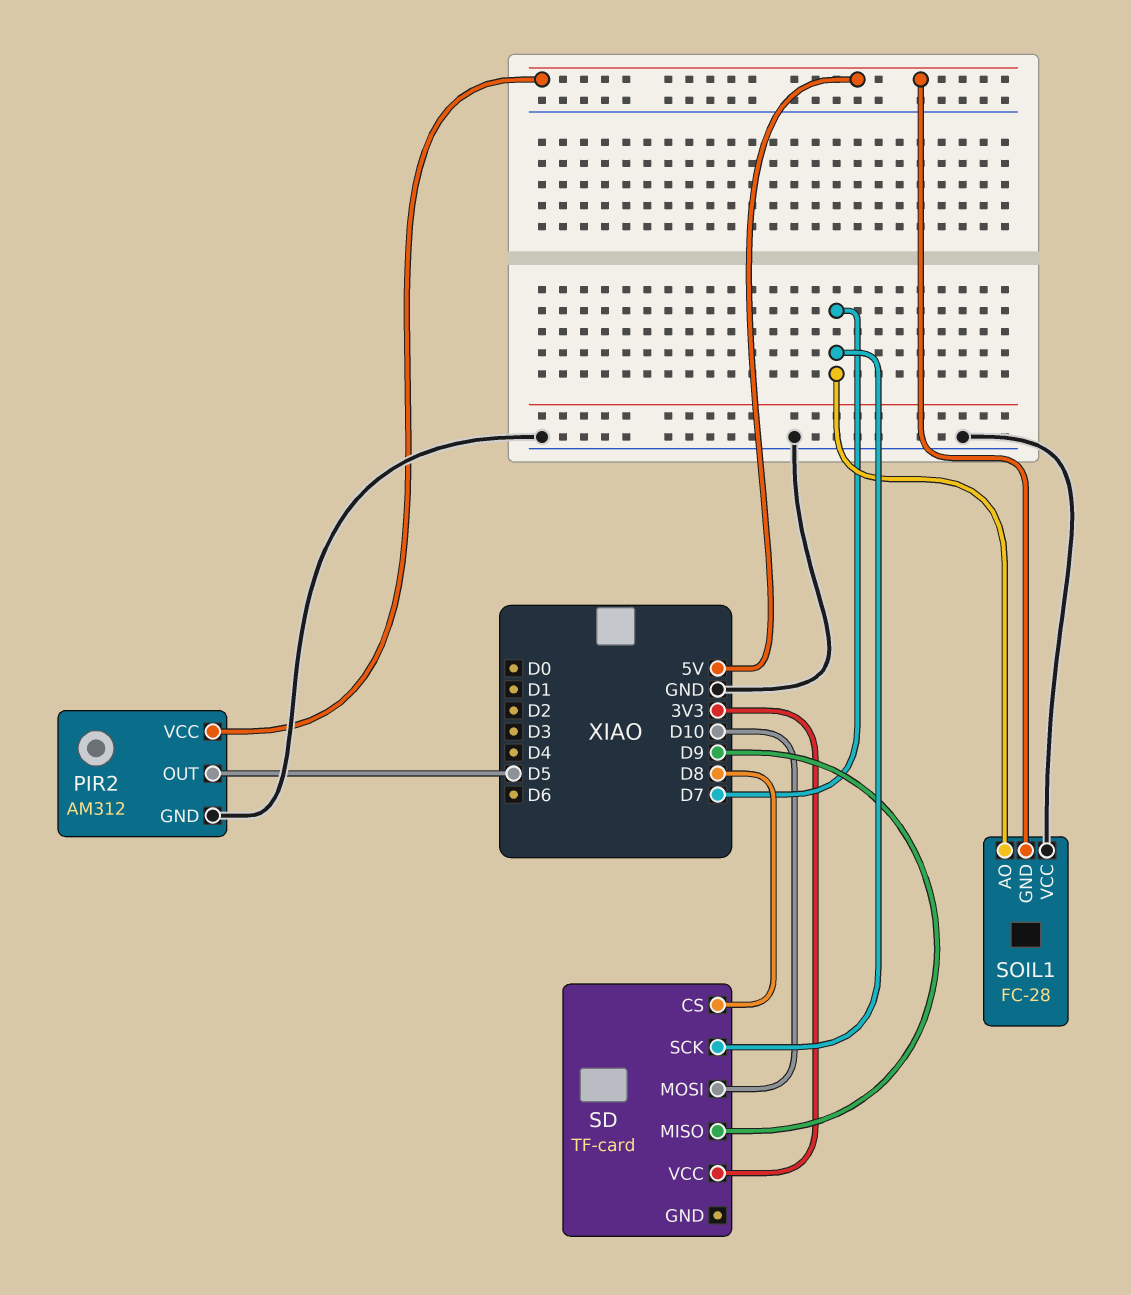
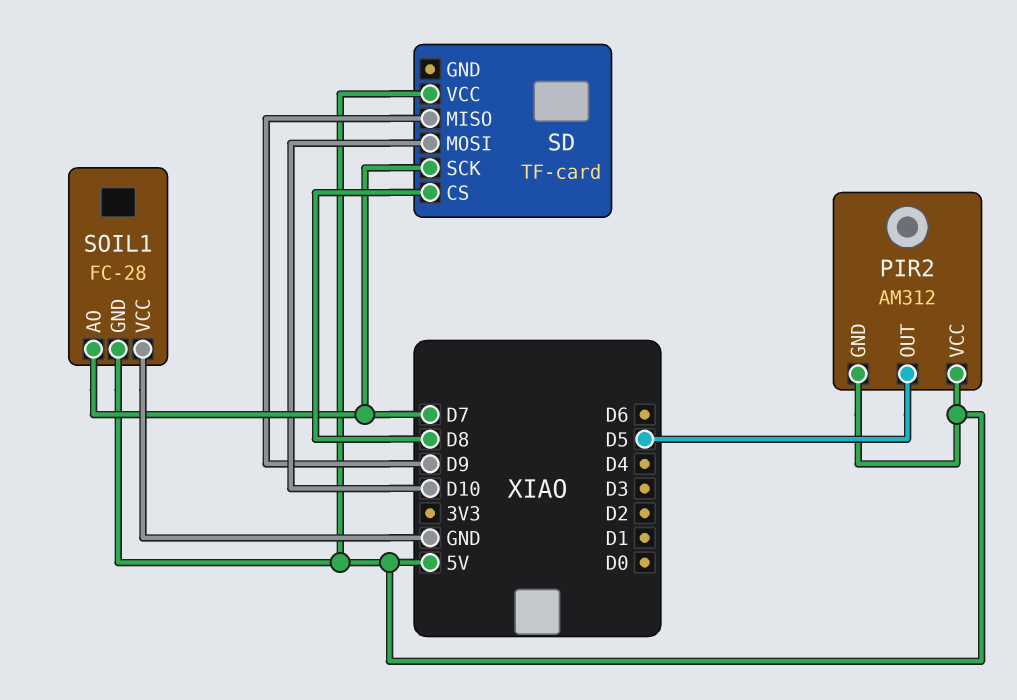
PIR2 pin GND: GND -> 5V
SD pin VCC: 3V3 -> 5V

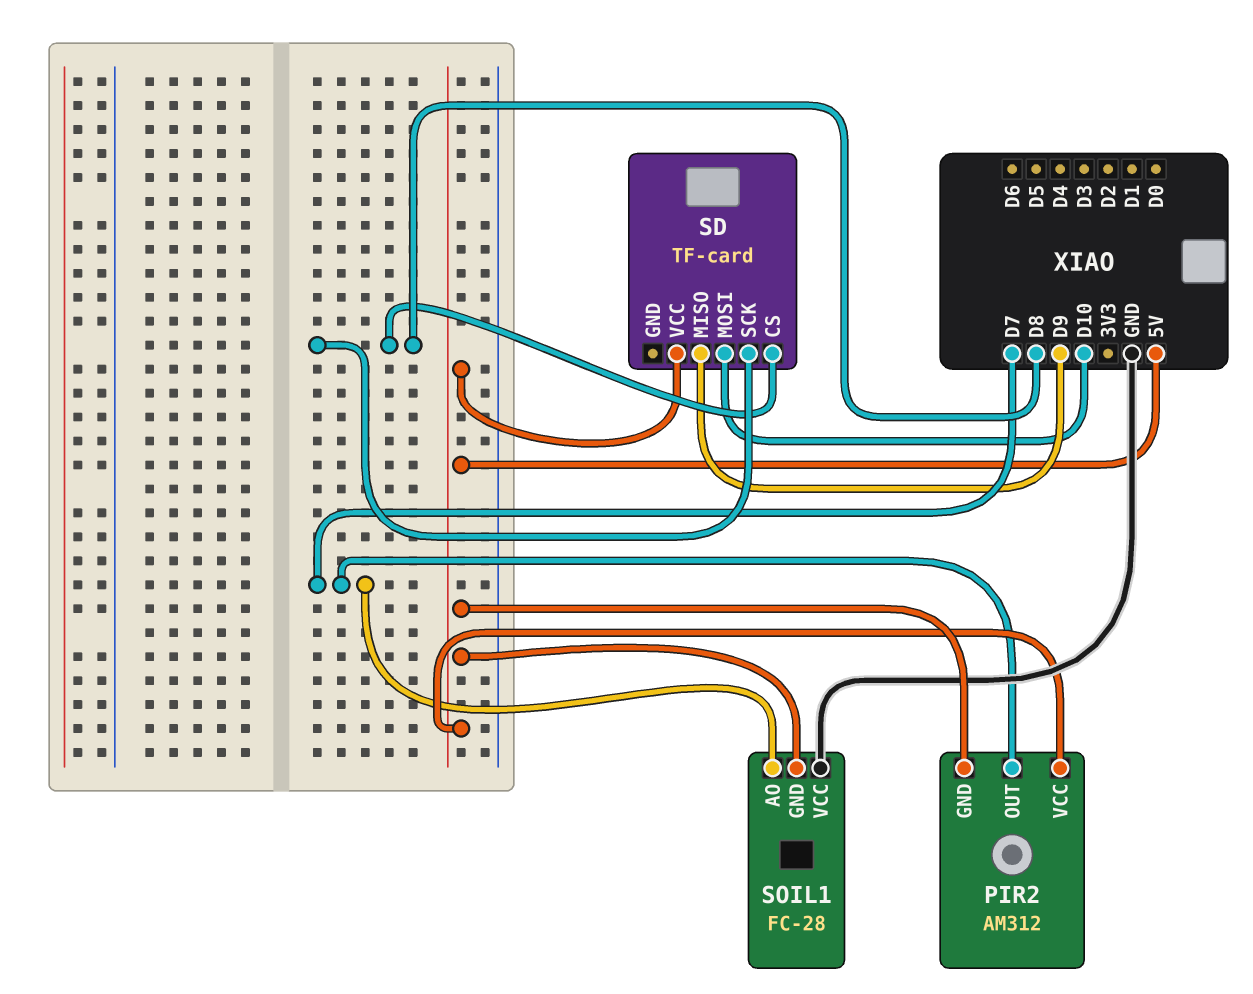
PIR2 pin OUT: D5 -> D7
SD pin SCK: D7 -> D8

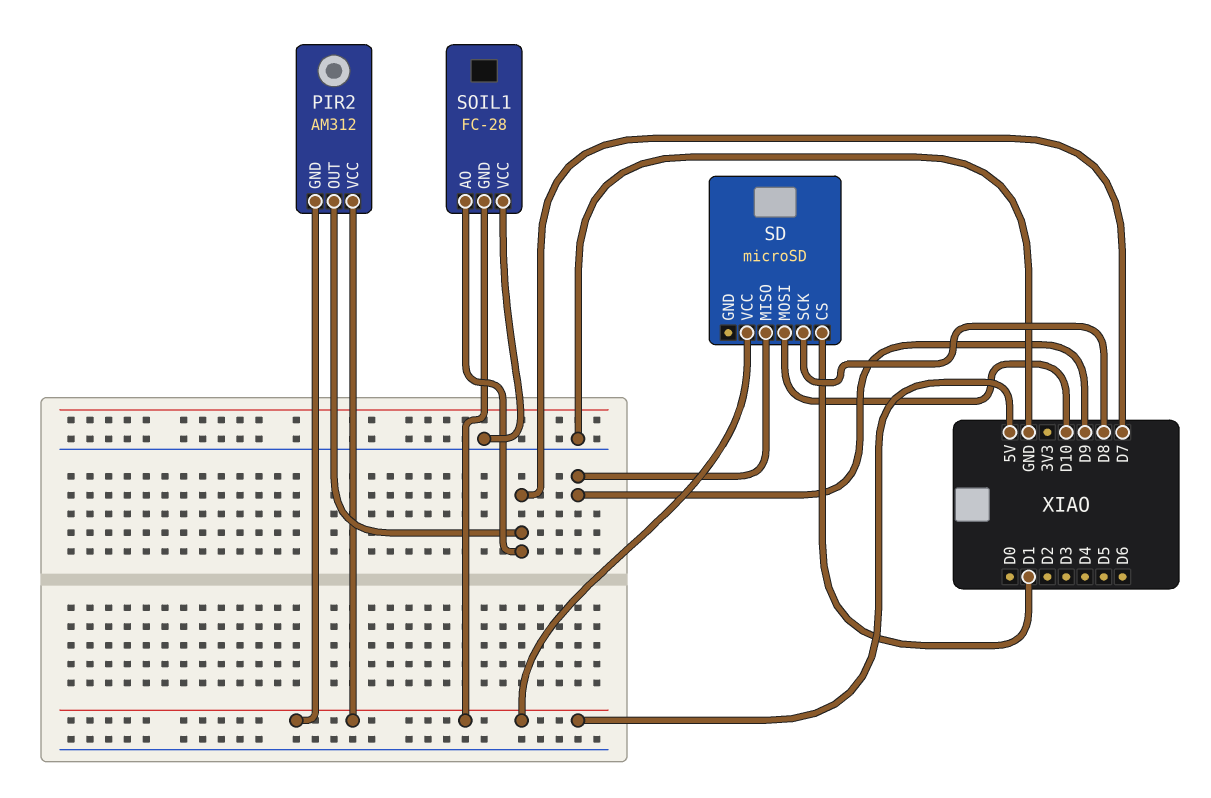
SD: TF-card -> microSD
SD pin CS: D8 -> D1

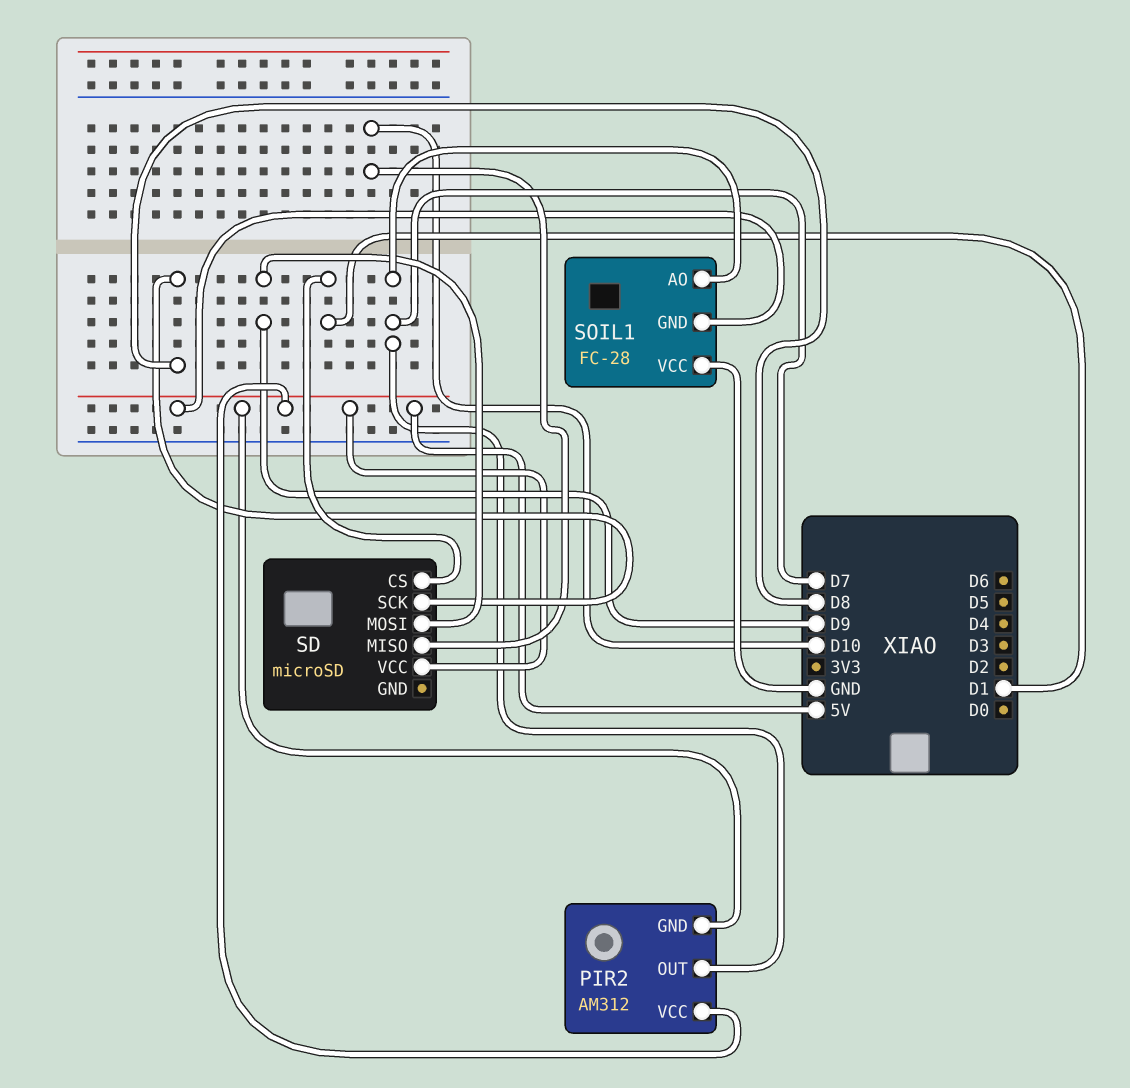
SD pin MISO: D9 -> D10
SD pin MOSI: D10 -> D9

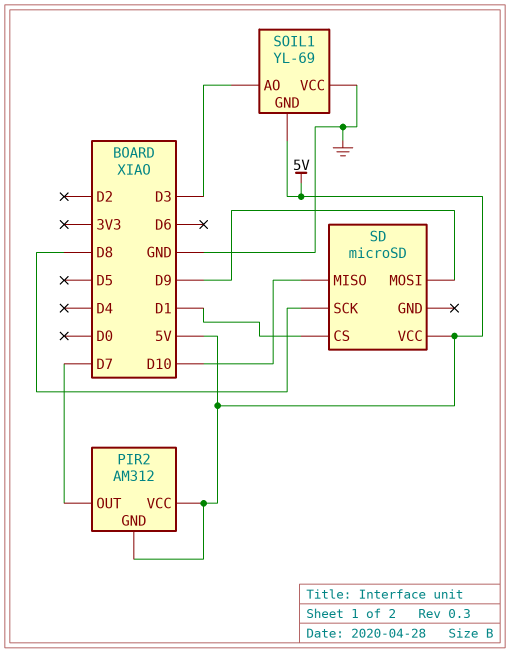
SOIL1: FC-28 -> YL-69
SOIL1 pin AO: D7 -> D3

